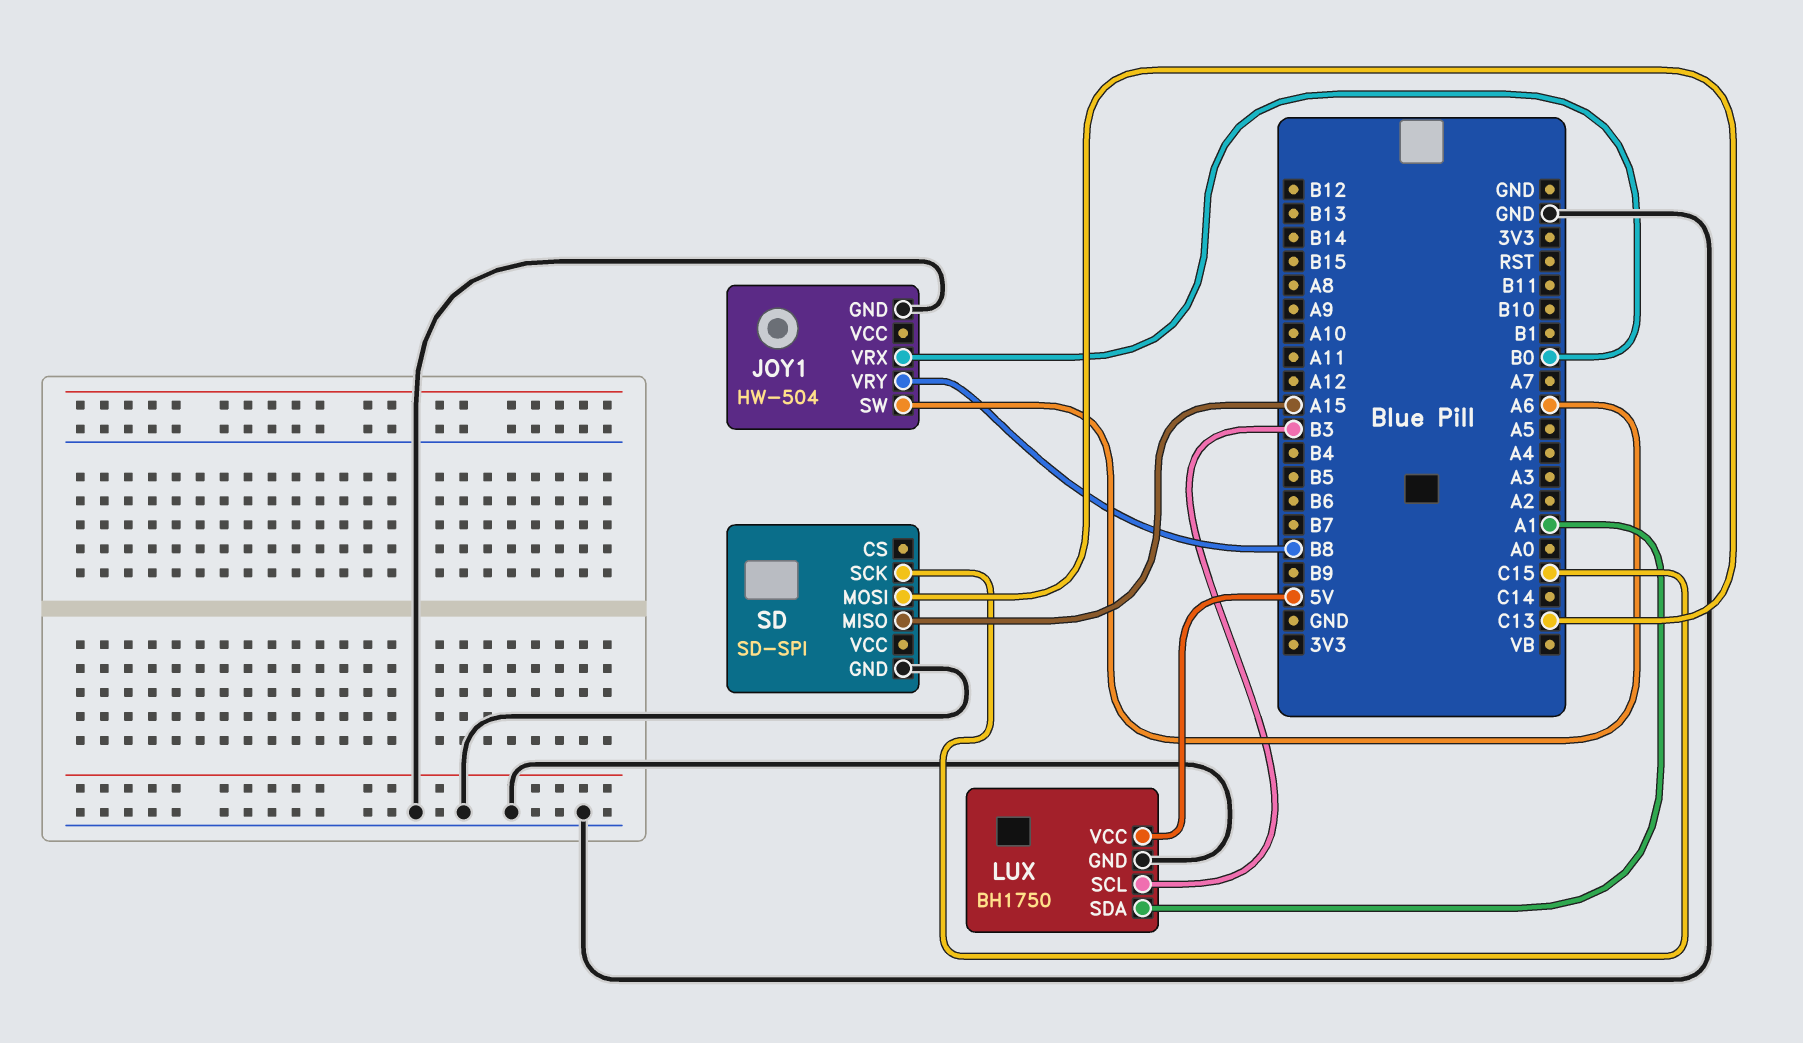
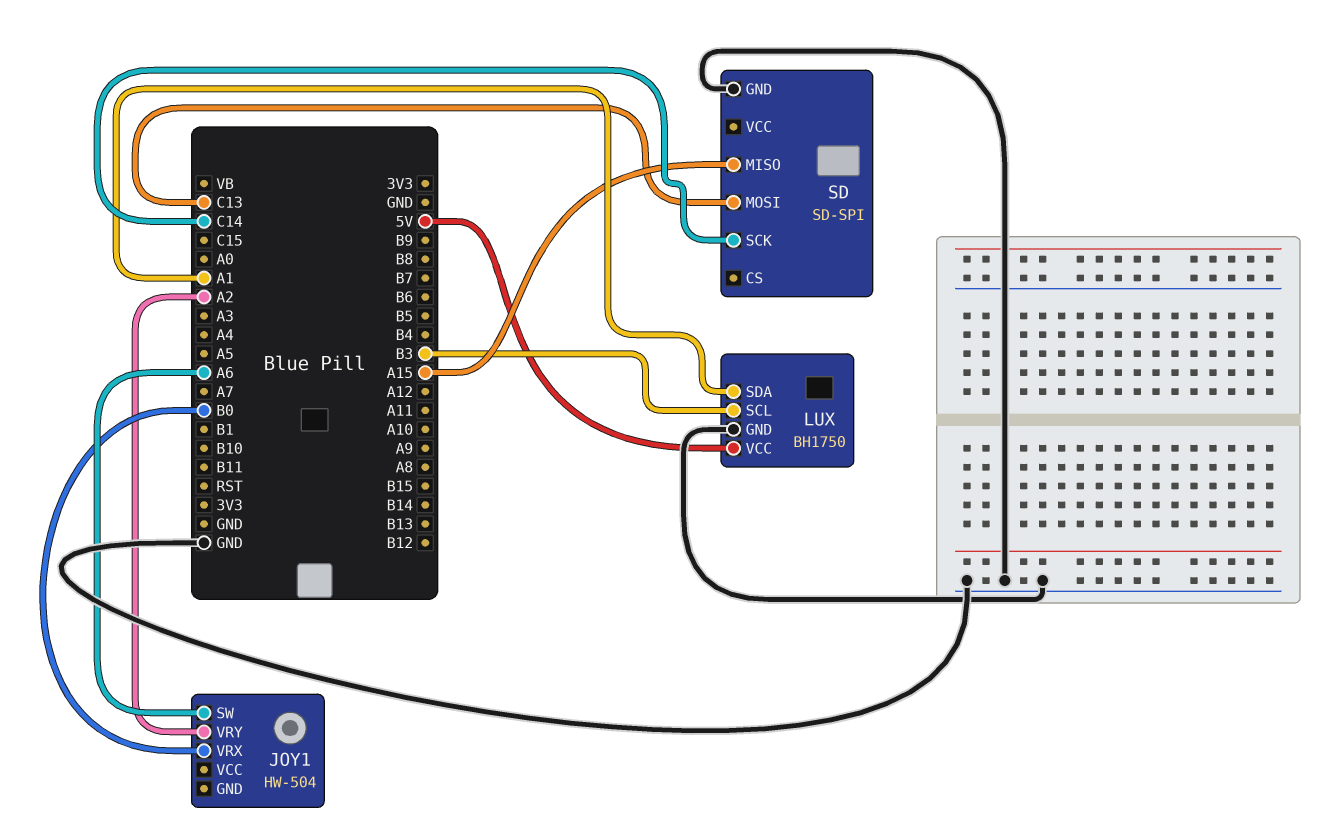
JOY1 pin GND: GND -> none
JOY1 pin VRY: B8 -> A2
SD pin SCK: C15 -> C14

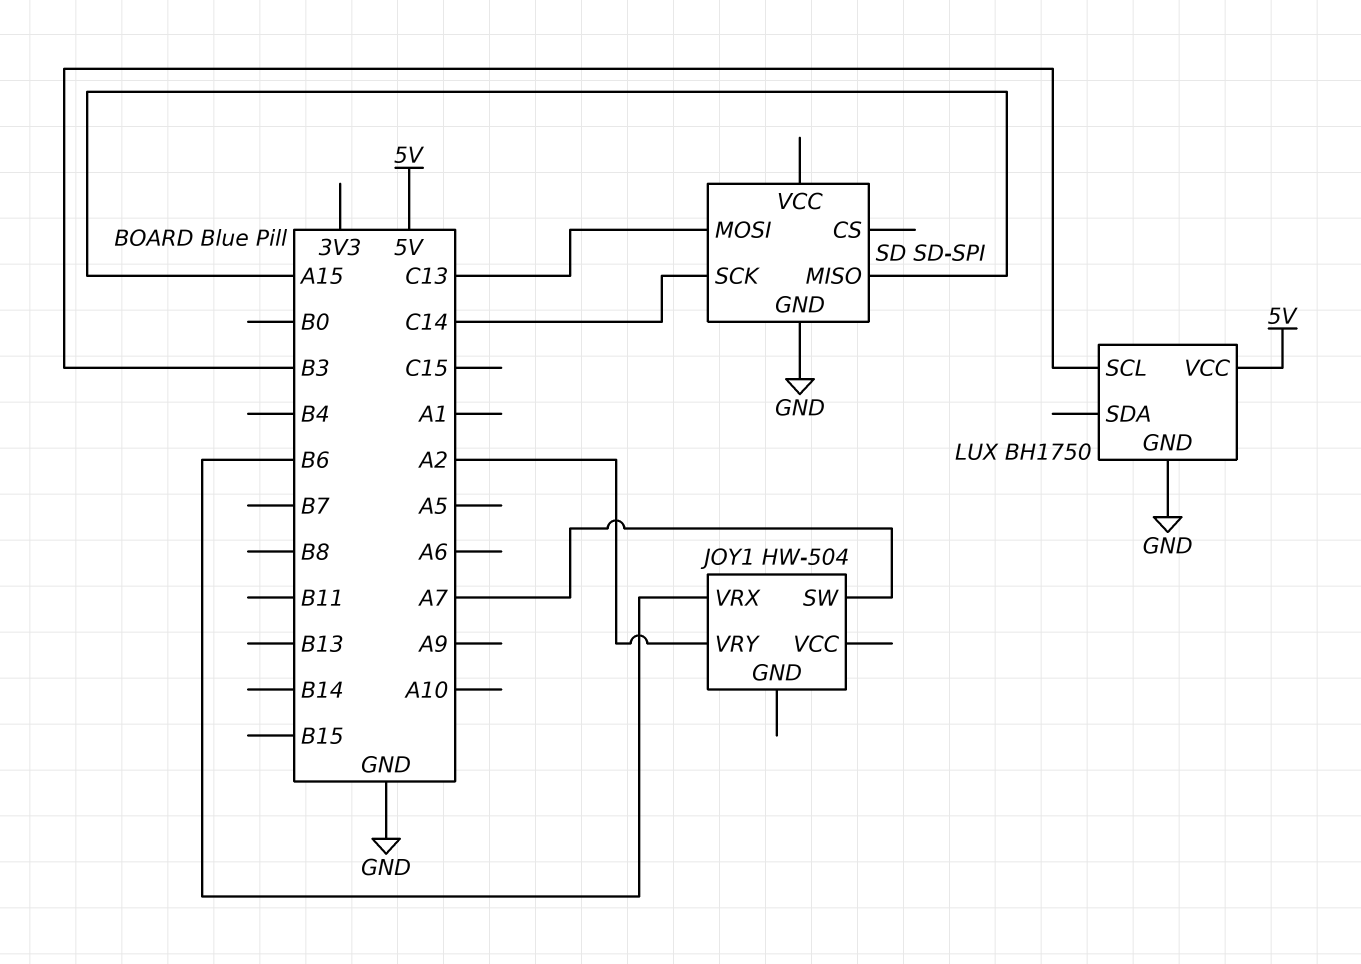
JOY1 pin SW: A6 -> A7
JOY1 pin VRX: B0 -> B6
LUX pin SDA: A1 -> none

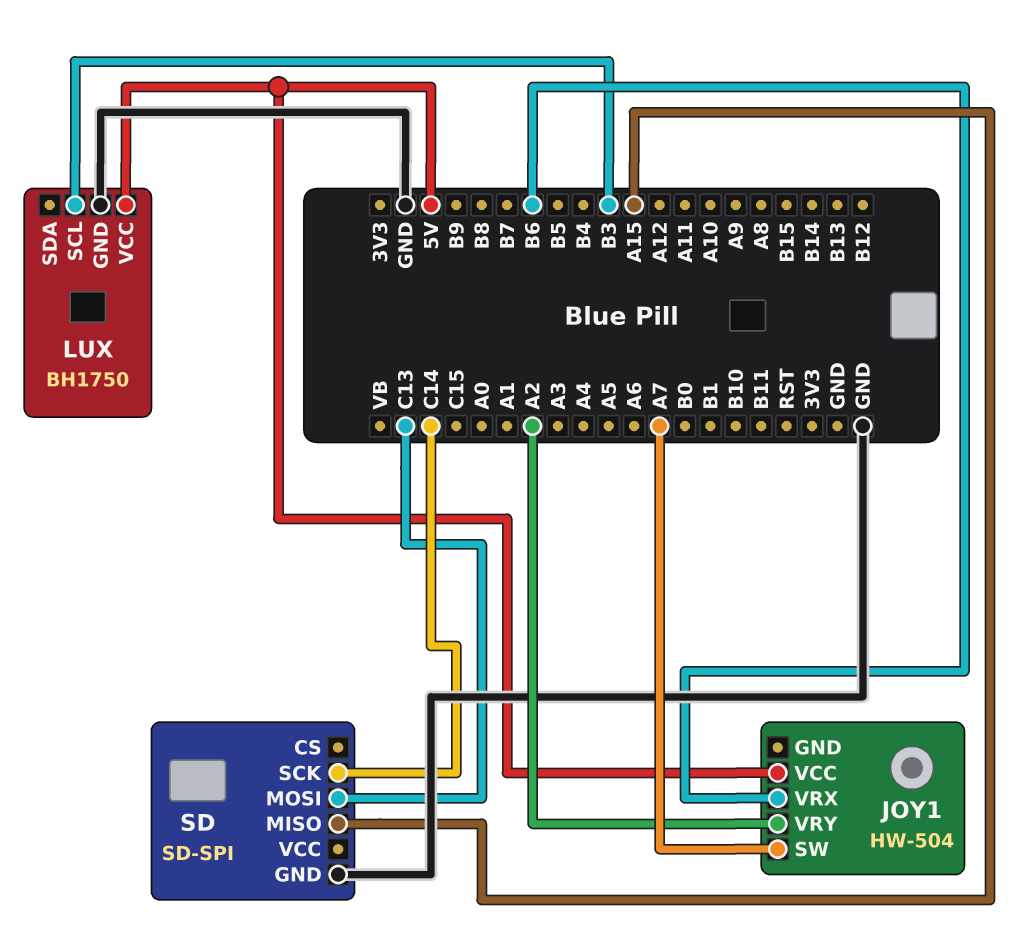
JOY1 pin VCC: none -> 5V

